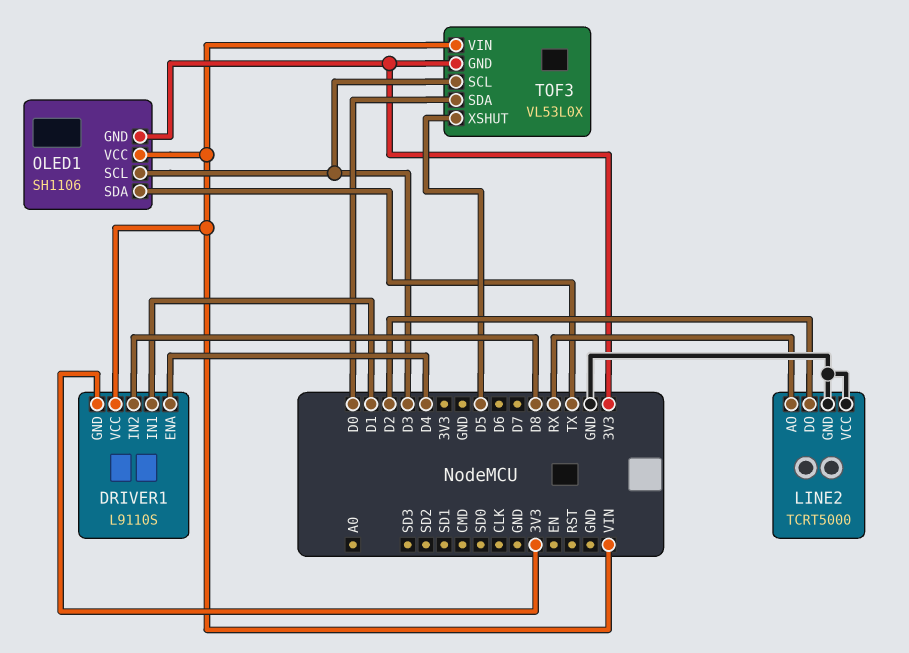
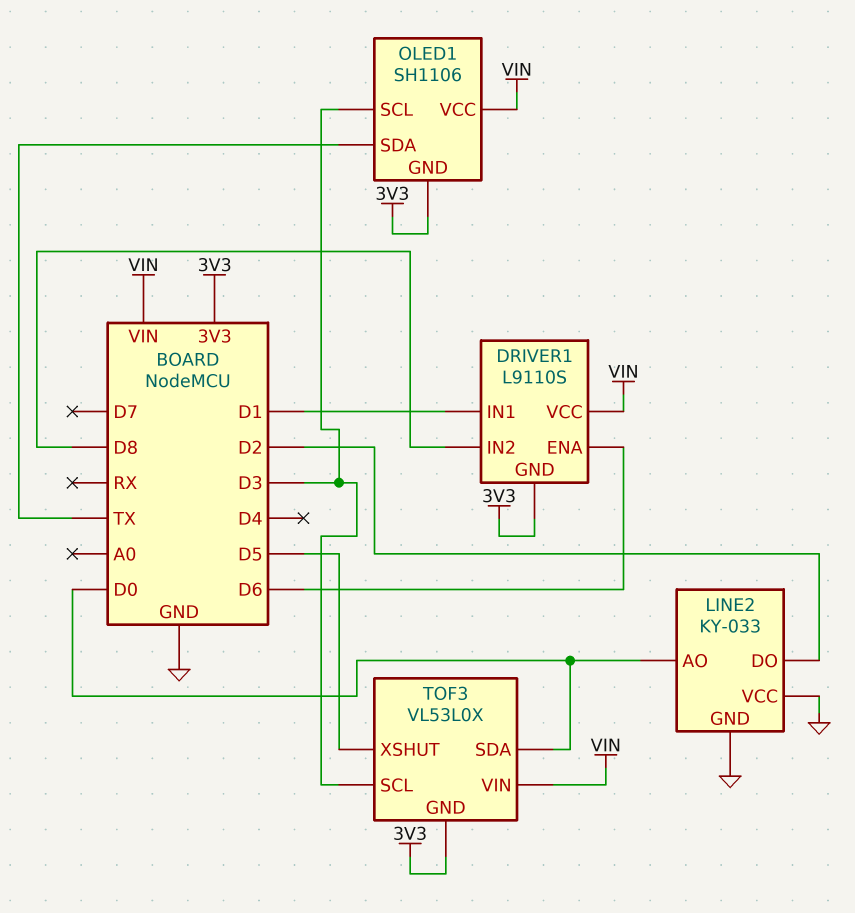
DRIVER1 pin ENA: D4 -> D6
LINE2: TCRT5000 -> KY-033
LINE2 pin AO: RX -> D0

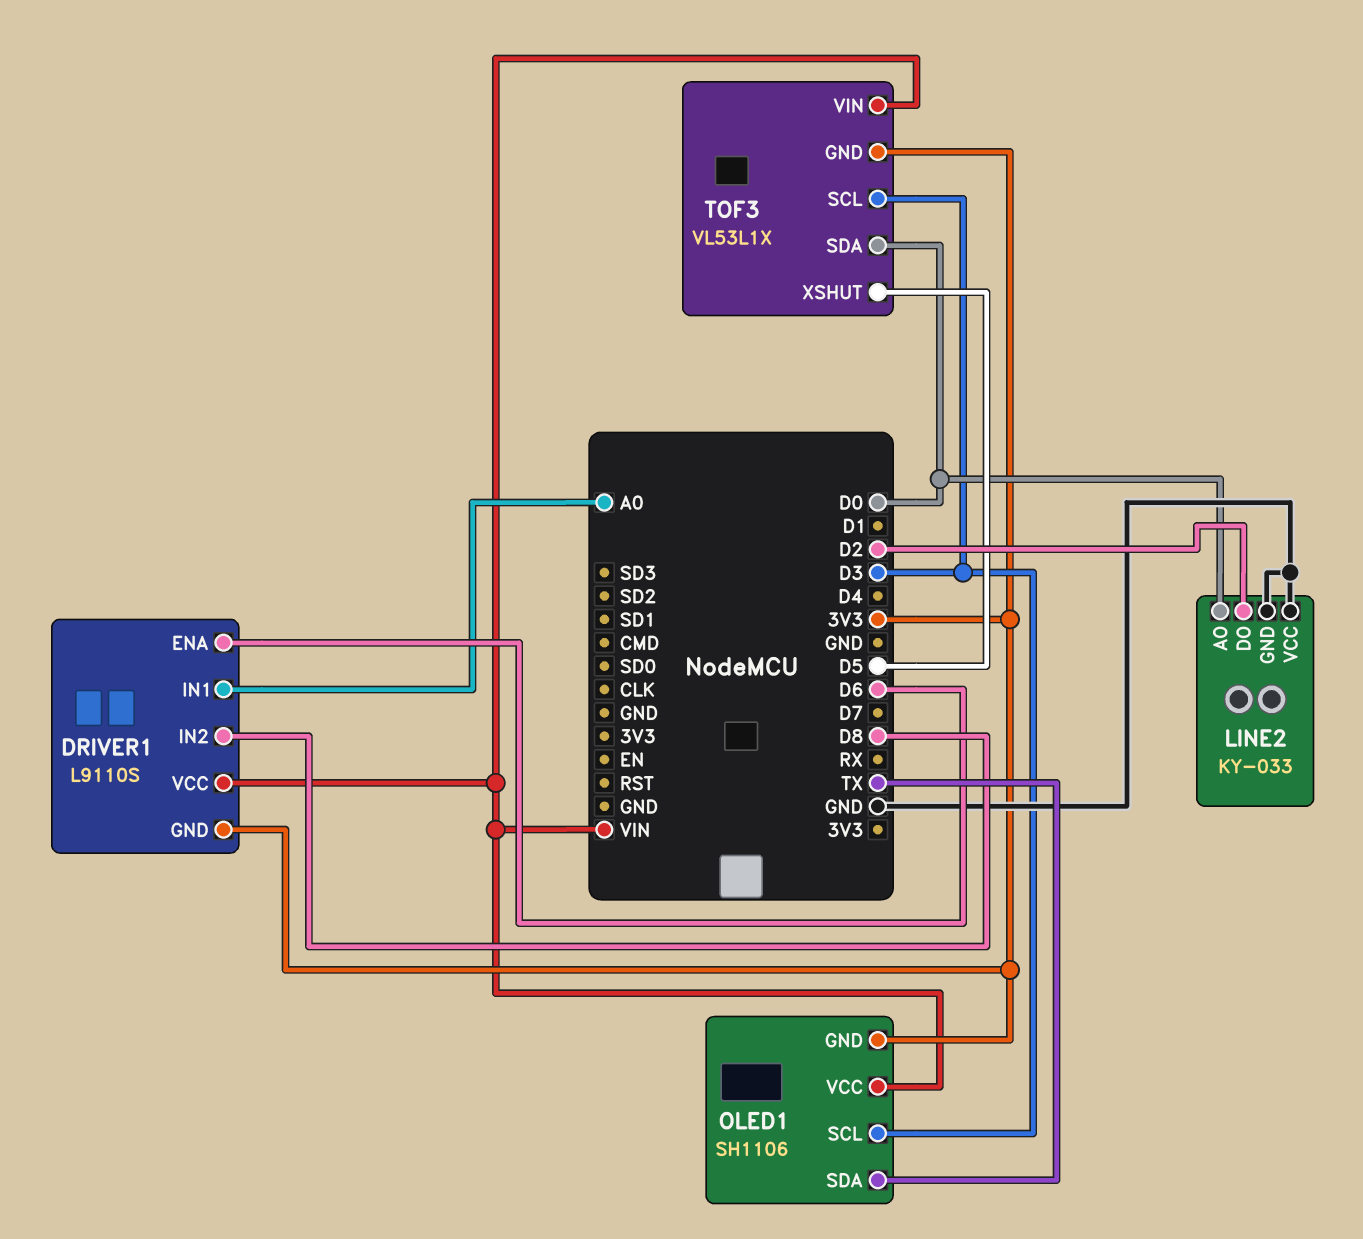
DRIVER1 pin IN1: D1 -> A0
TOF3: VL53L0X -> VL53L1X

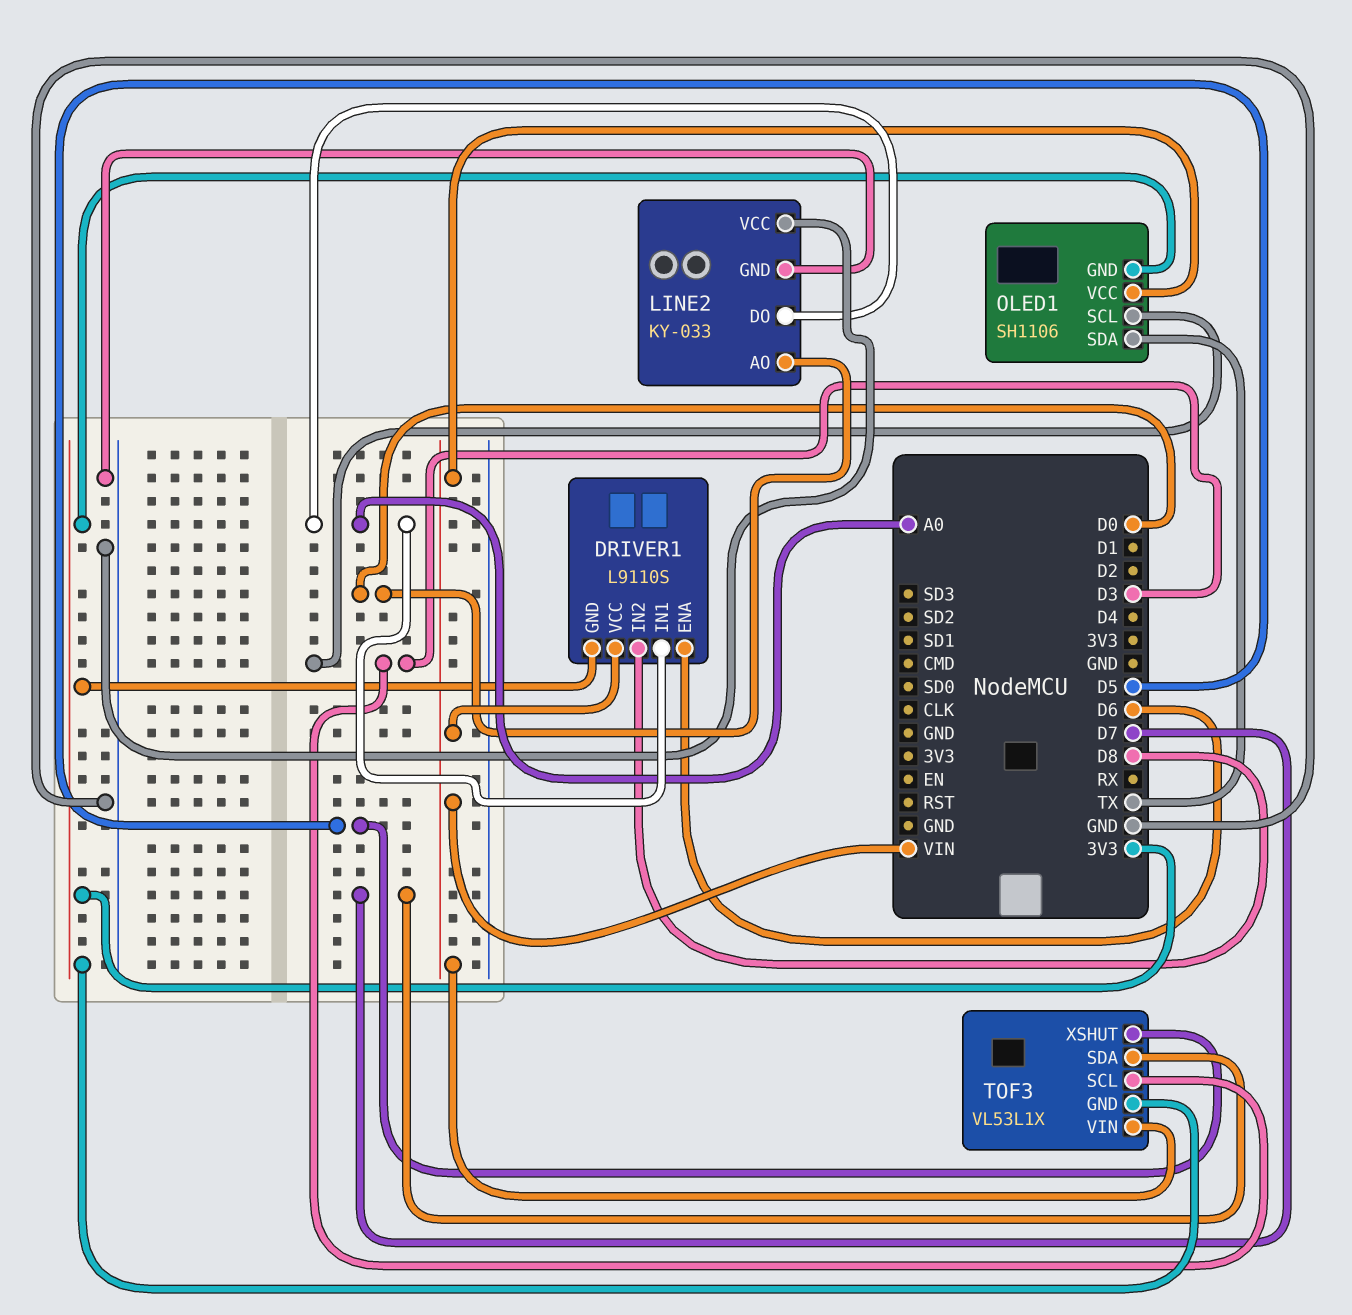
LINE2 pin DO: D2 -> A0
TOF3 pin SDA: D0 -> D7

